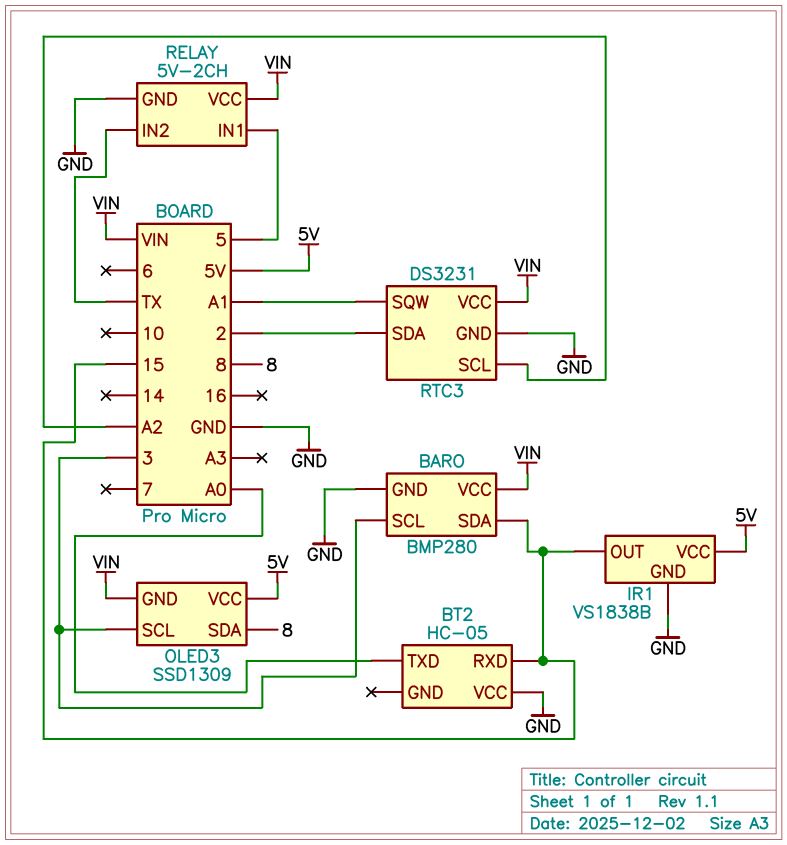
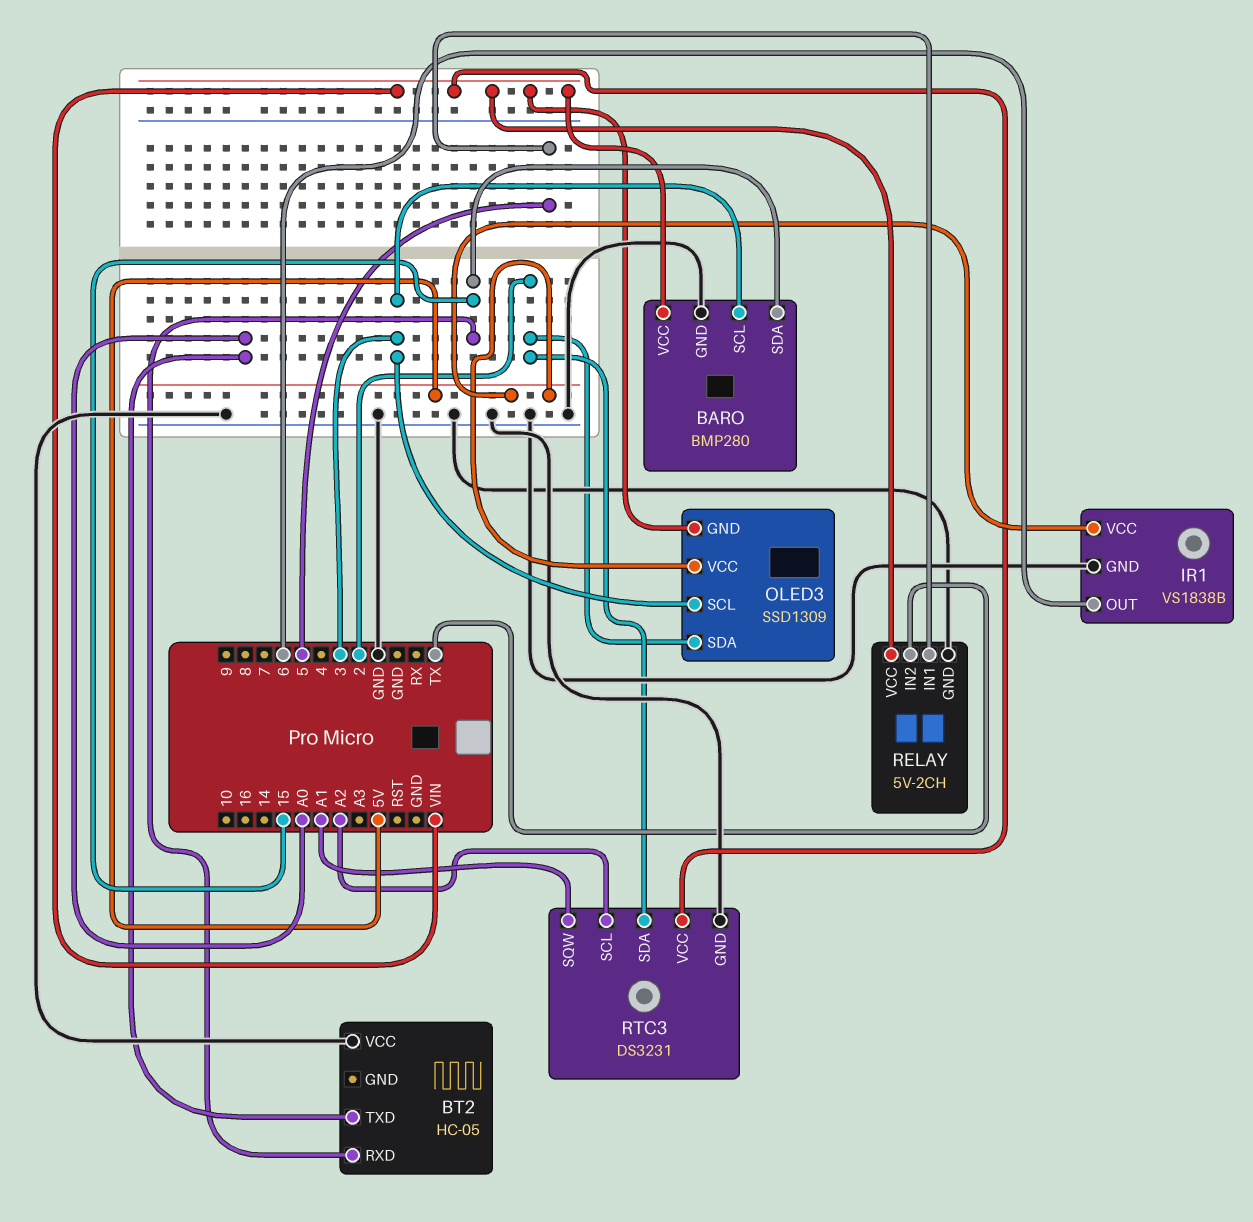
IR1 pin OUT: 15 -> 6
OLED3 pin SDA: 8 -> 2

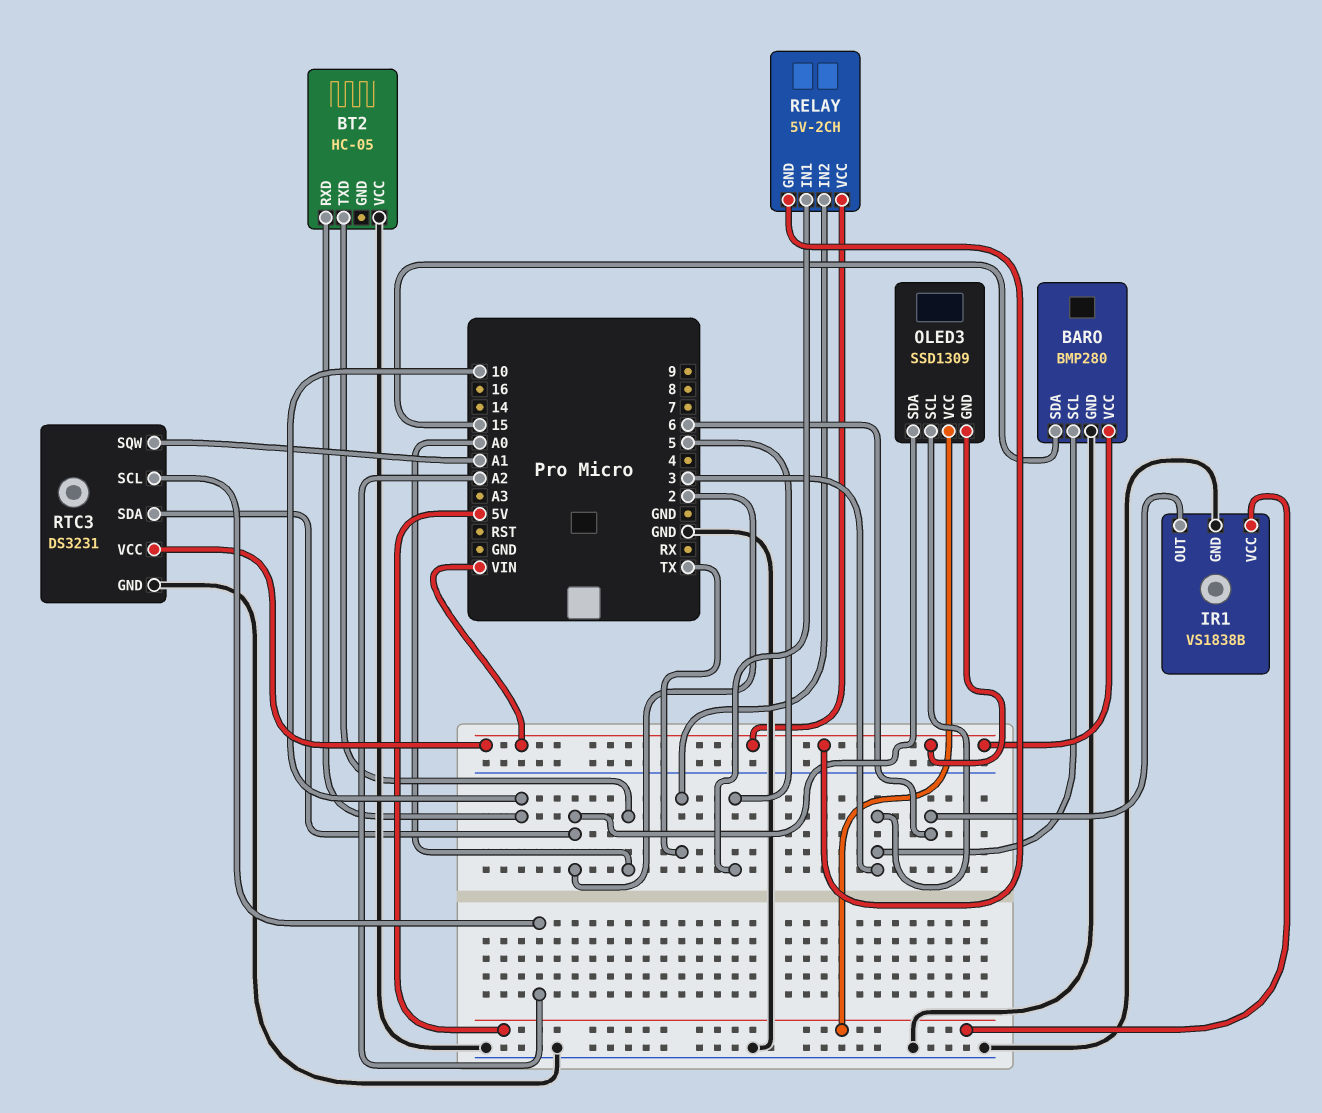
BT2 pin RXD: 15 -> 10
RELAY pin GND: GND -> VIN

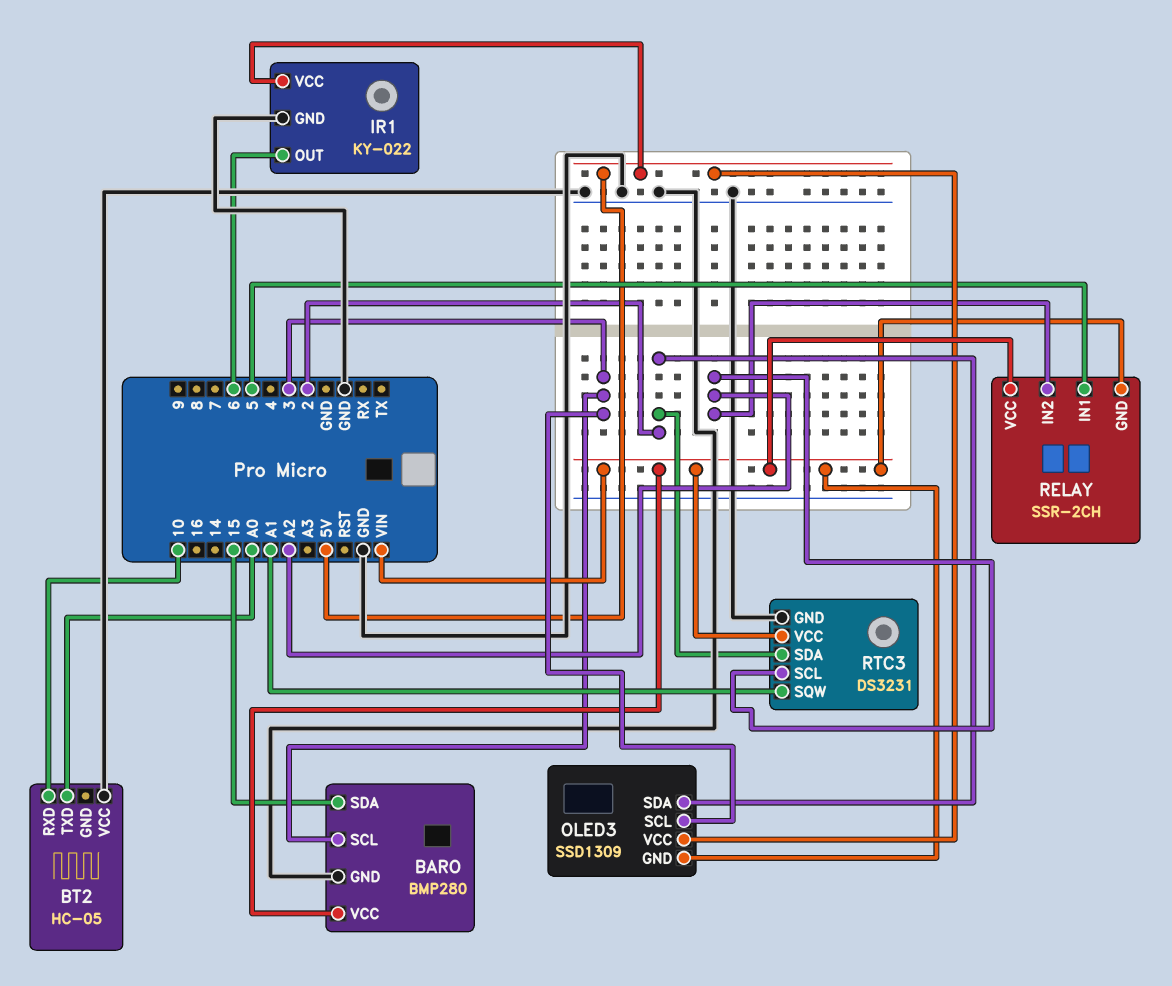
IR1: VS1838B -> KY-022
RELAY: 5V-2CH -> SSR-2CH
RELAY pin IN2: TX -> A2

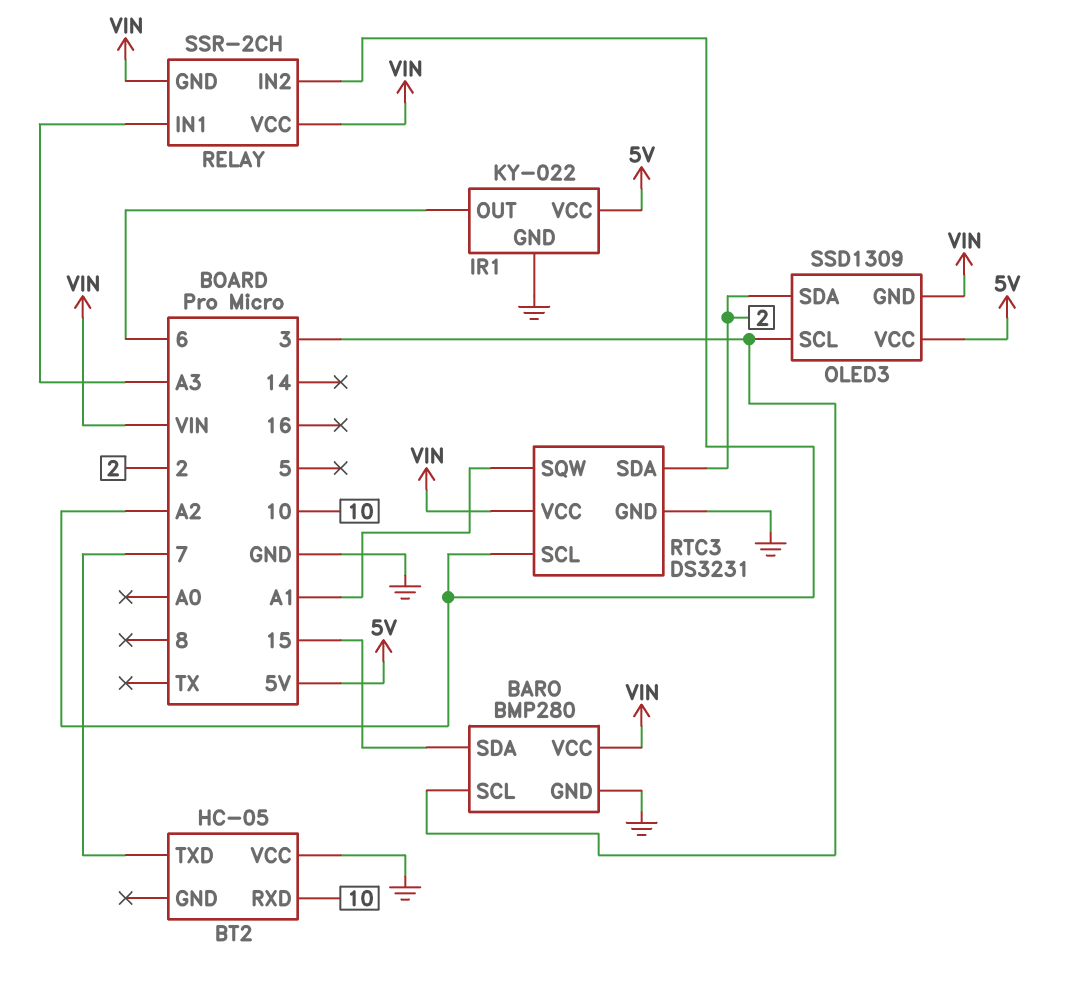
BT2 pin TXD: A0 -> 7
RELAY pin IN1: 5 -> A3

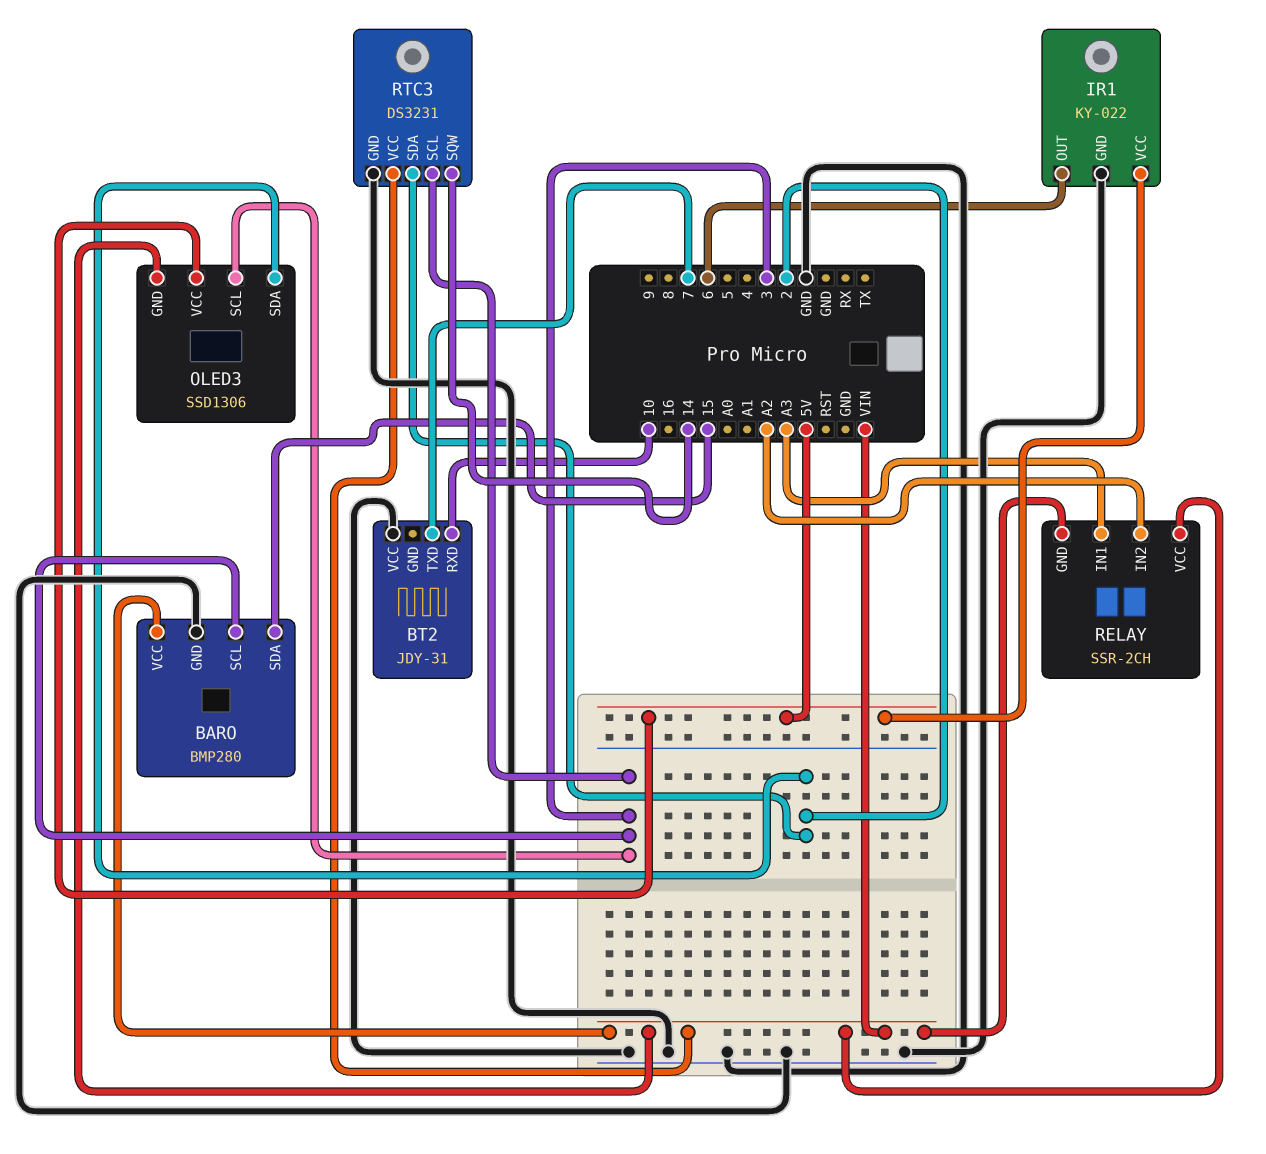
BT2: HC-05 -> JDY-31
OLED3: SSD1309 -> SSD1306
RTC3 pin SCL: A2 -> 3
RTC3 pin SQW: A1 -> 14

